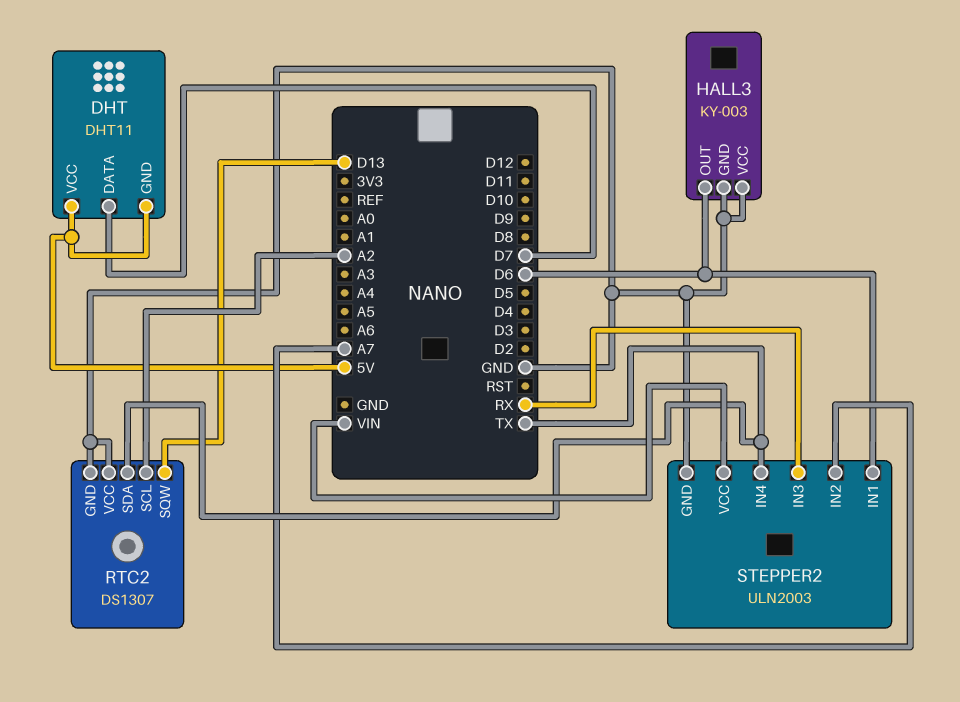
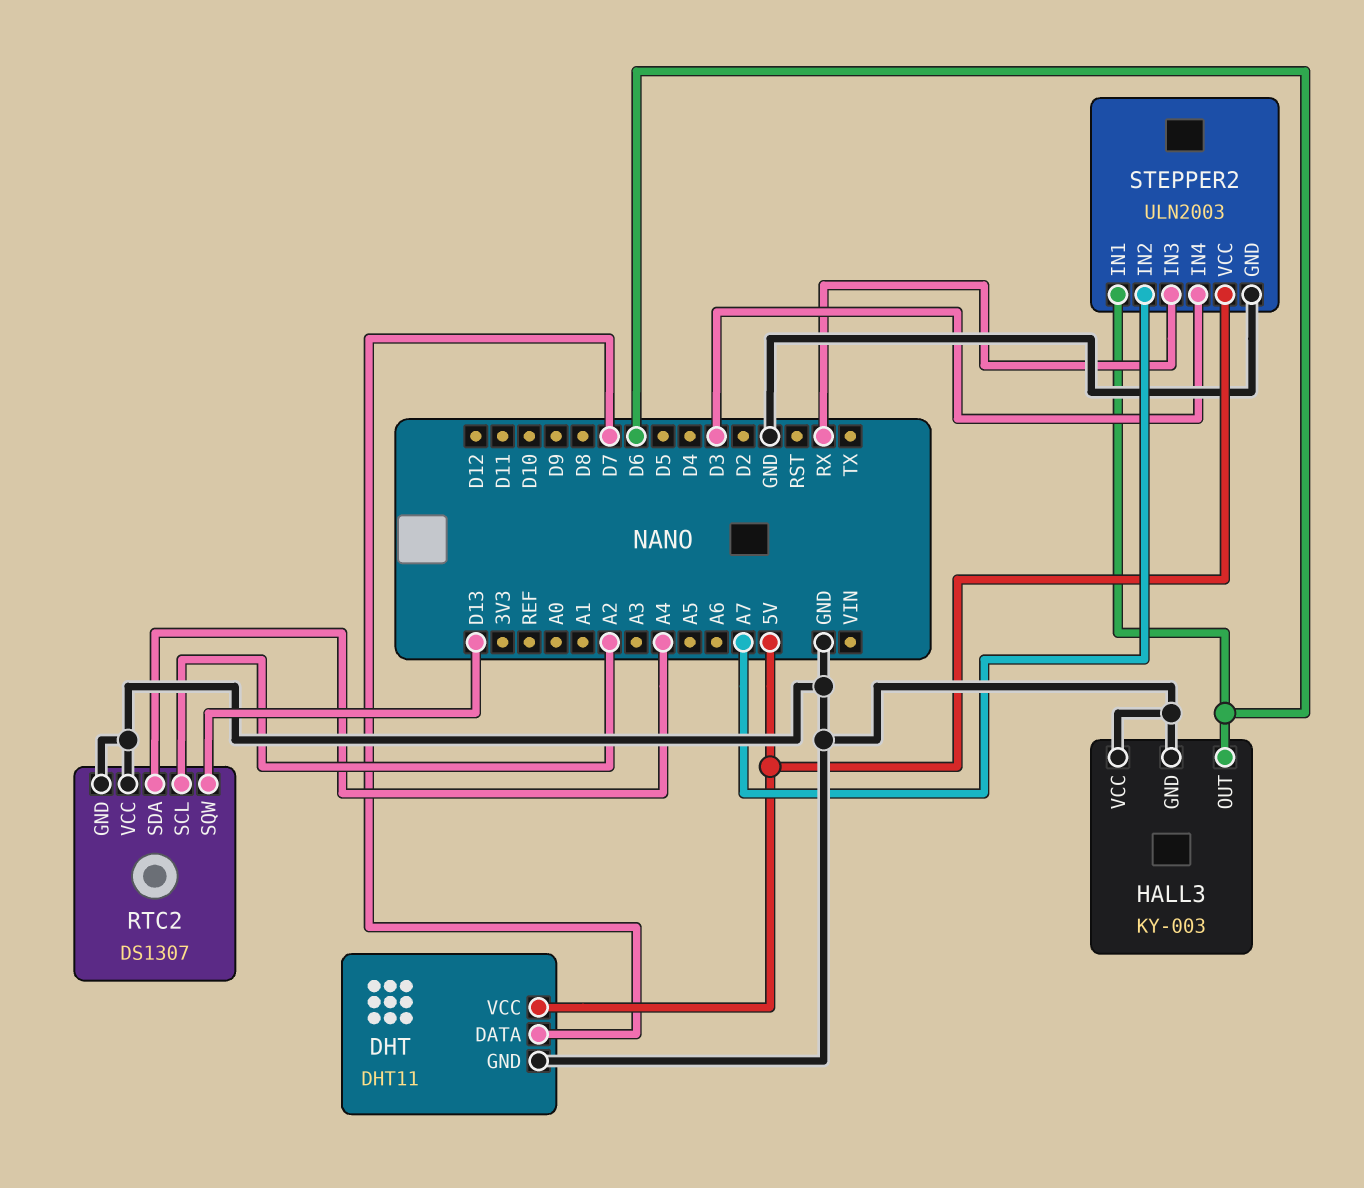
DHT pin GND: 5V -> GND
RTC2 pin SDA: TX -> A4
STEPPER2 pin IN4: TX -> D3
STEPPER2 pin VCC: VIN -> 5V

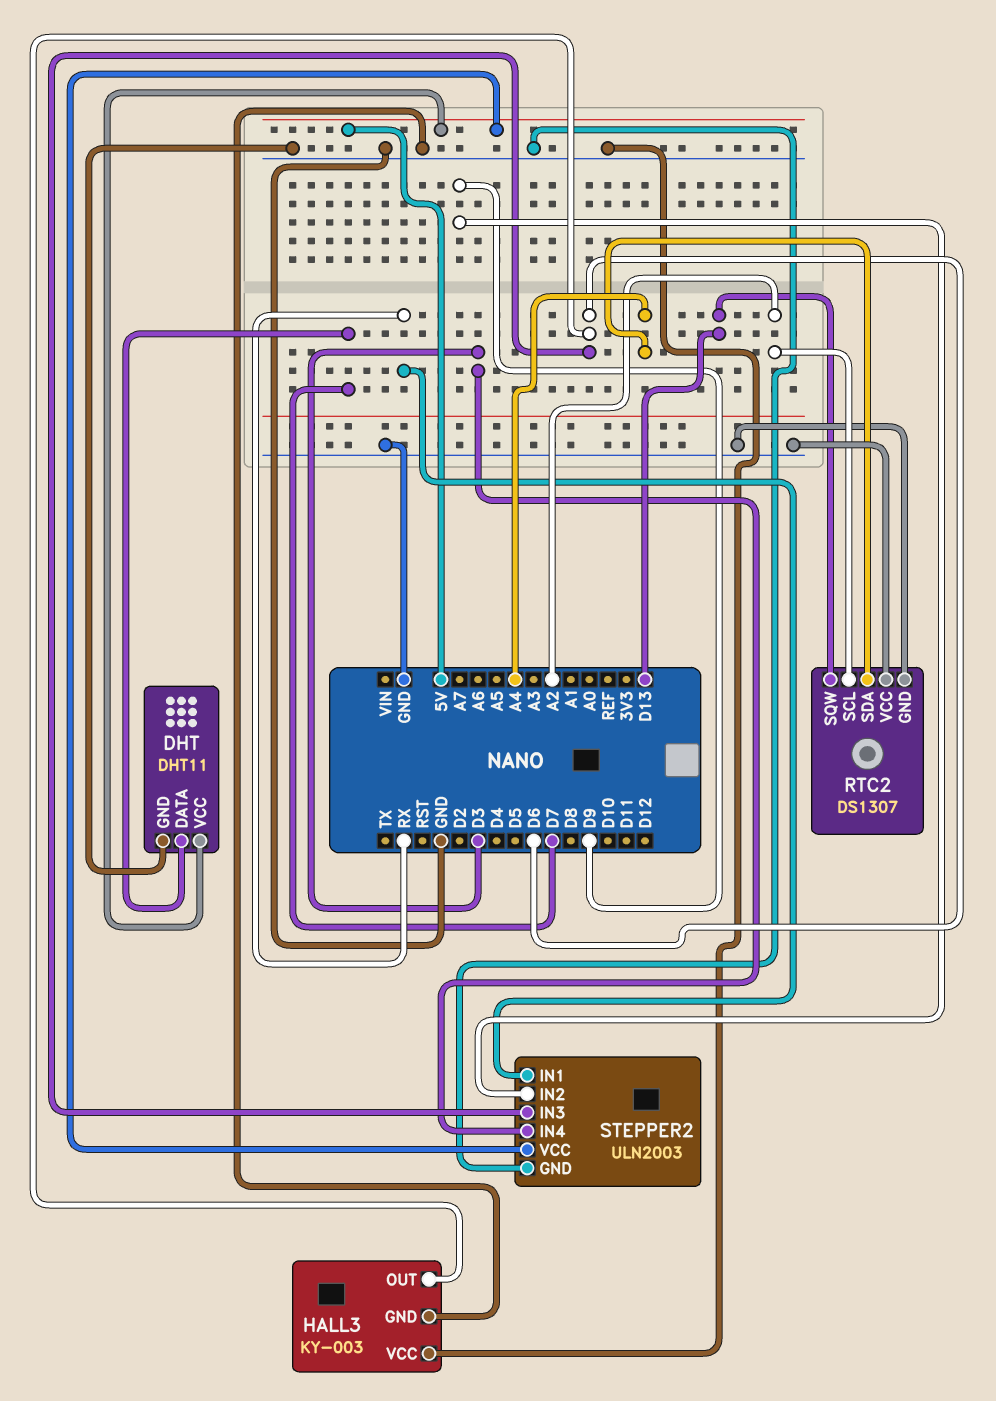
STEPPER2 pin IN1: D6 -> RX
STEPPER2 pin IN2: A7 -> D9
STEPPER2 pin IN3: RX -> D6

